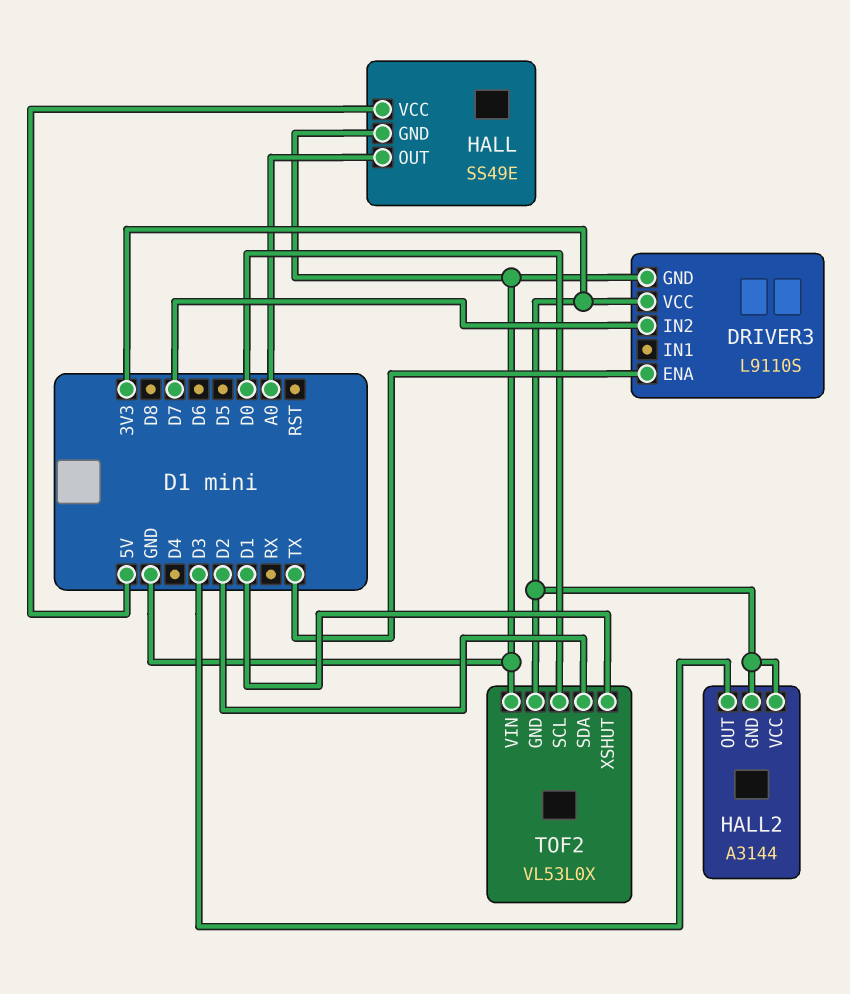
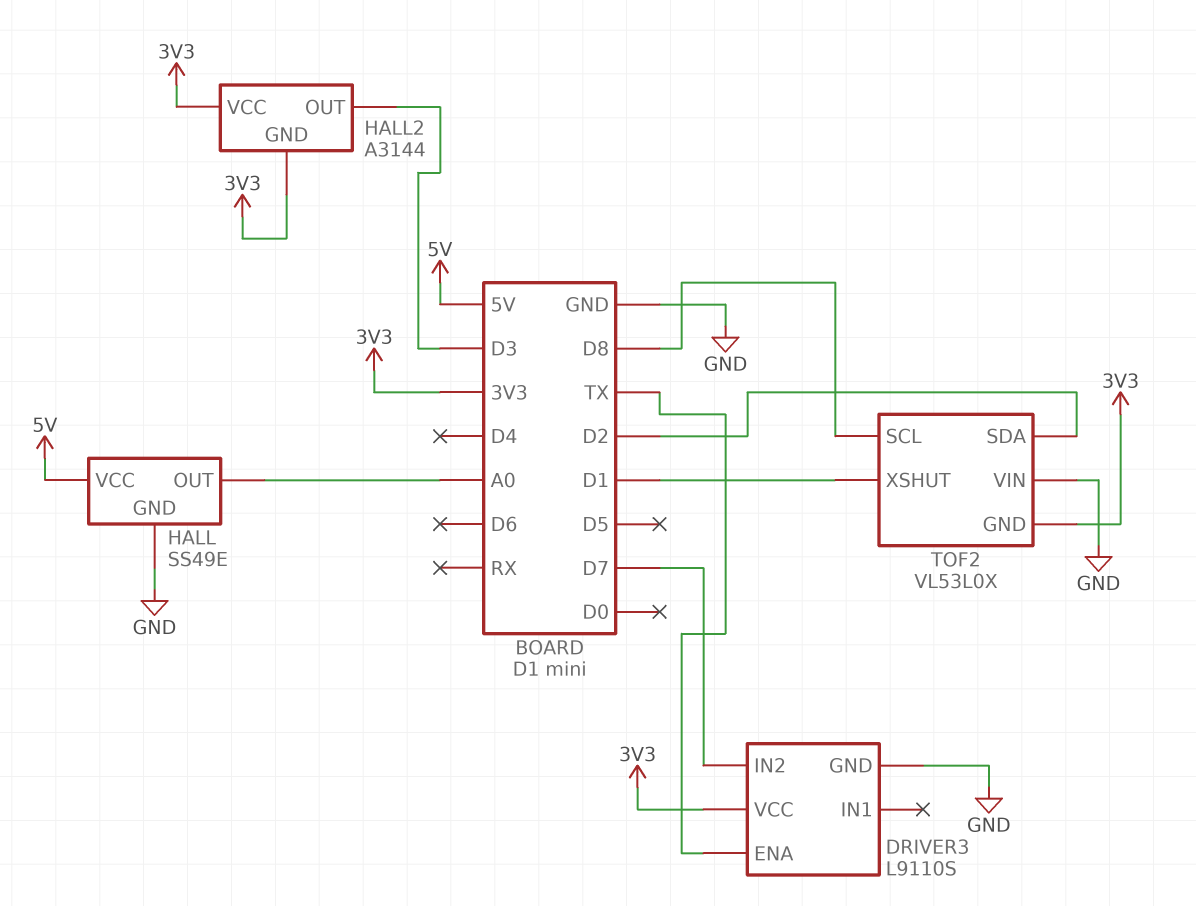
TOF2 pin SCL: D0 -> D8

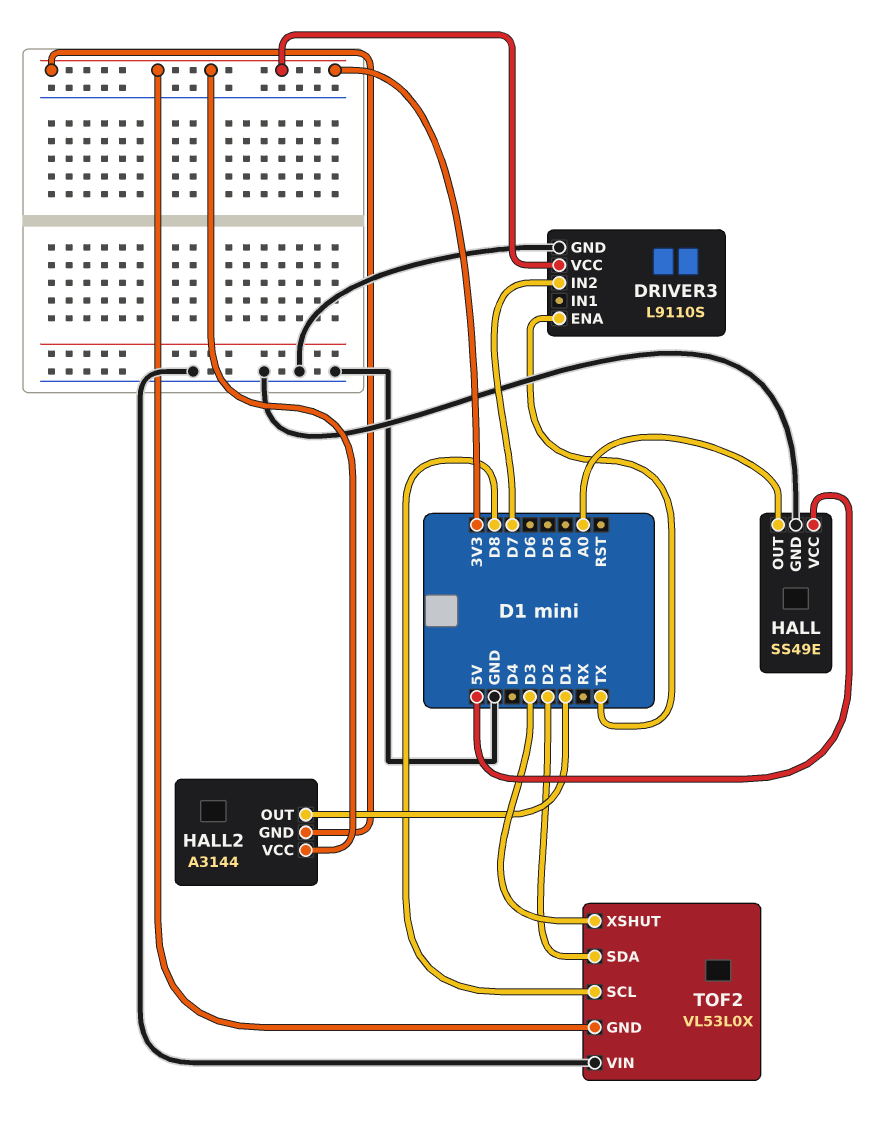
HALL2 pin OUT: D3 -> D1
TOF2 pin XSHUT: D1 -> D3

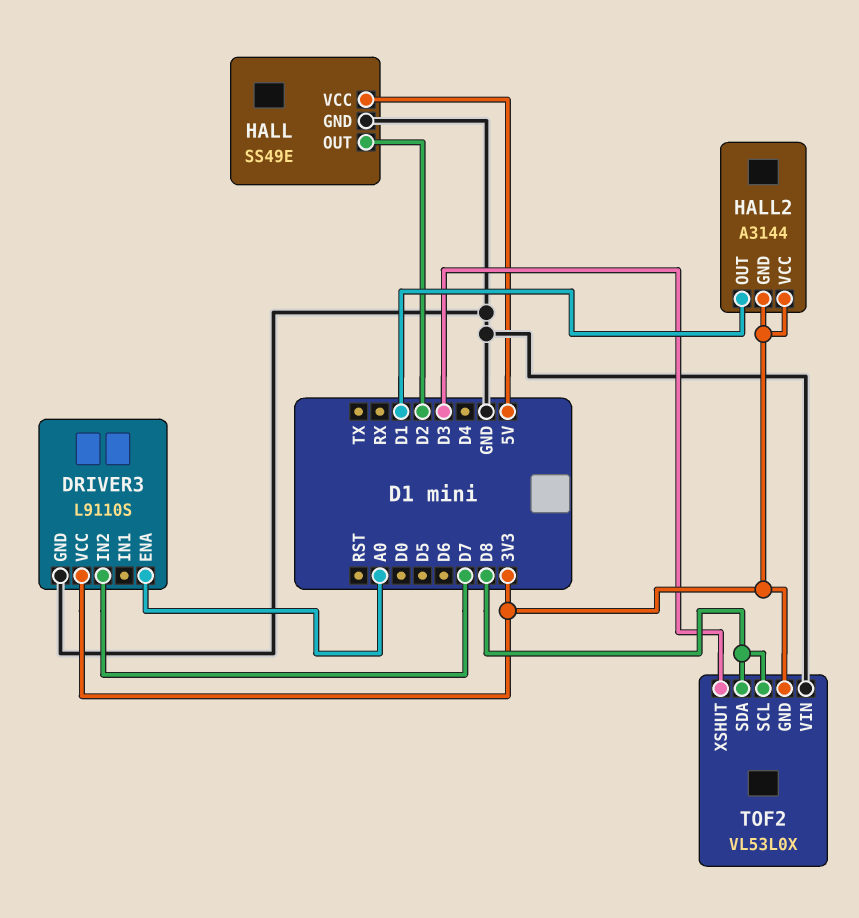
DRIVER3 pin ENA: TX -> A0
HALL pin OUT: A0 -> D2
TOF2 pin SDA: D2 -> D8

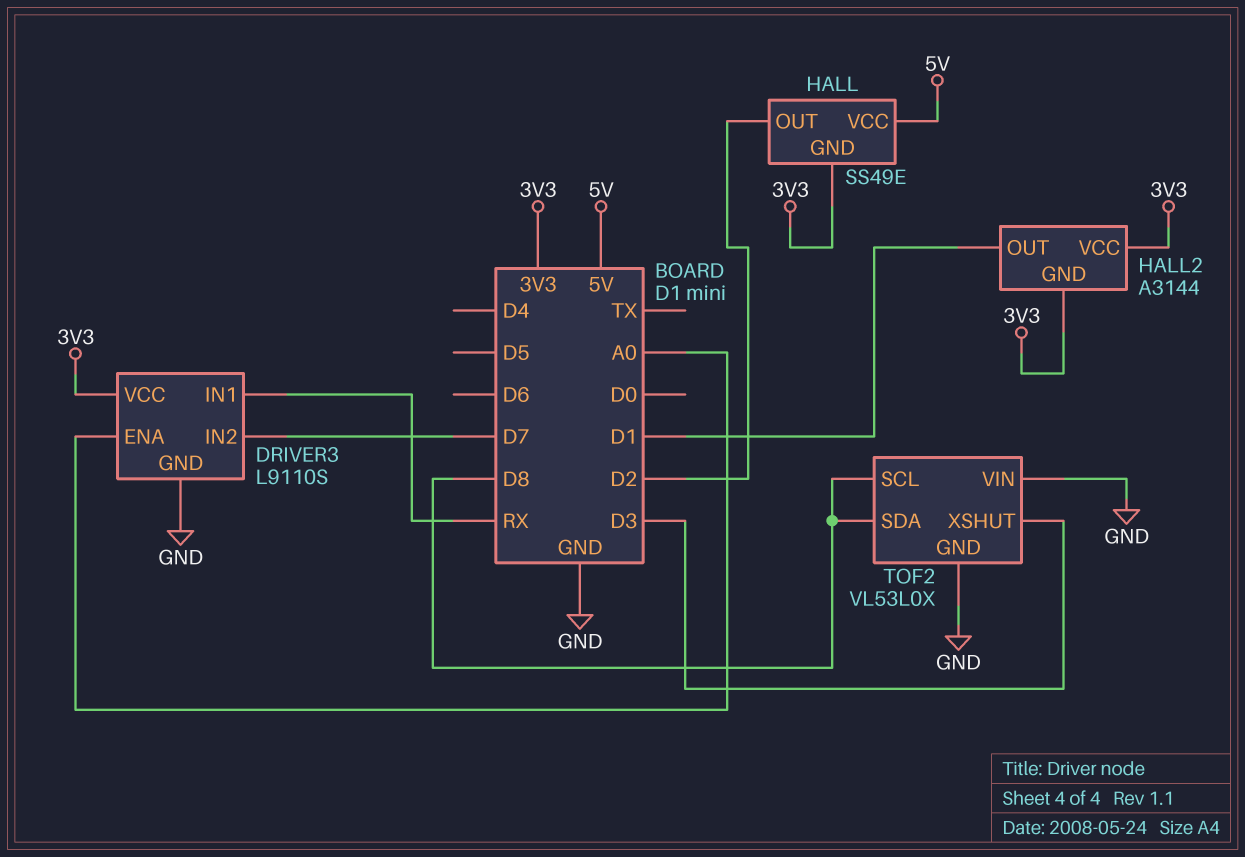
DRIVER3 pin IN1: none -> RX
HALL pin GND: GND -> 3V3
TOF2 pin GND: 3V3 -> GND

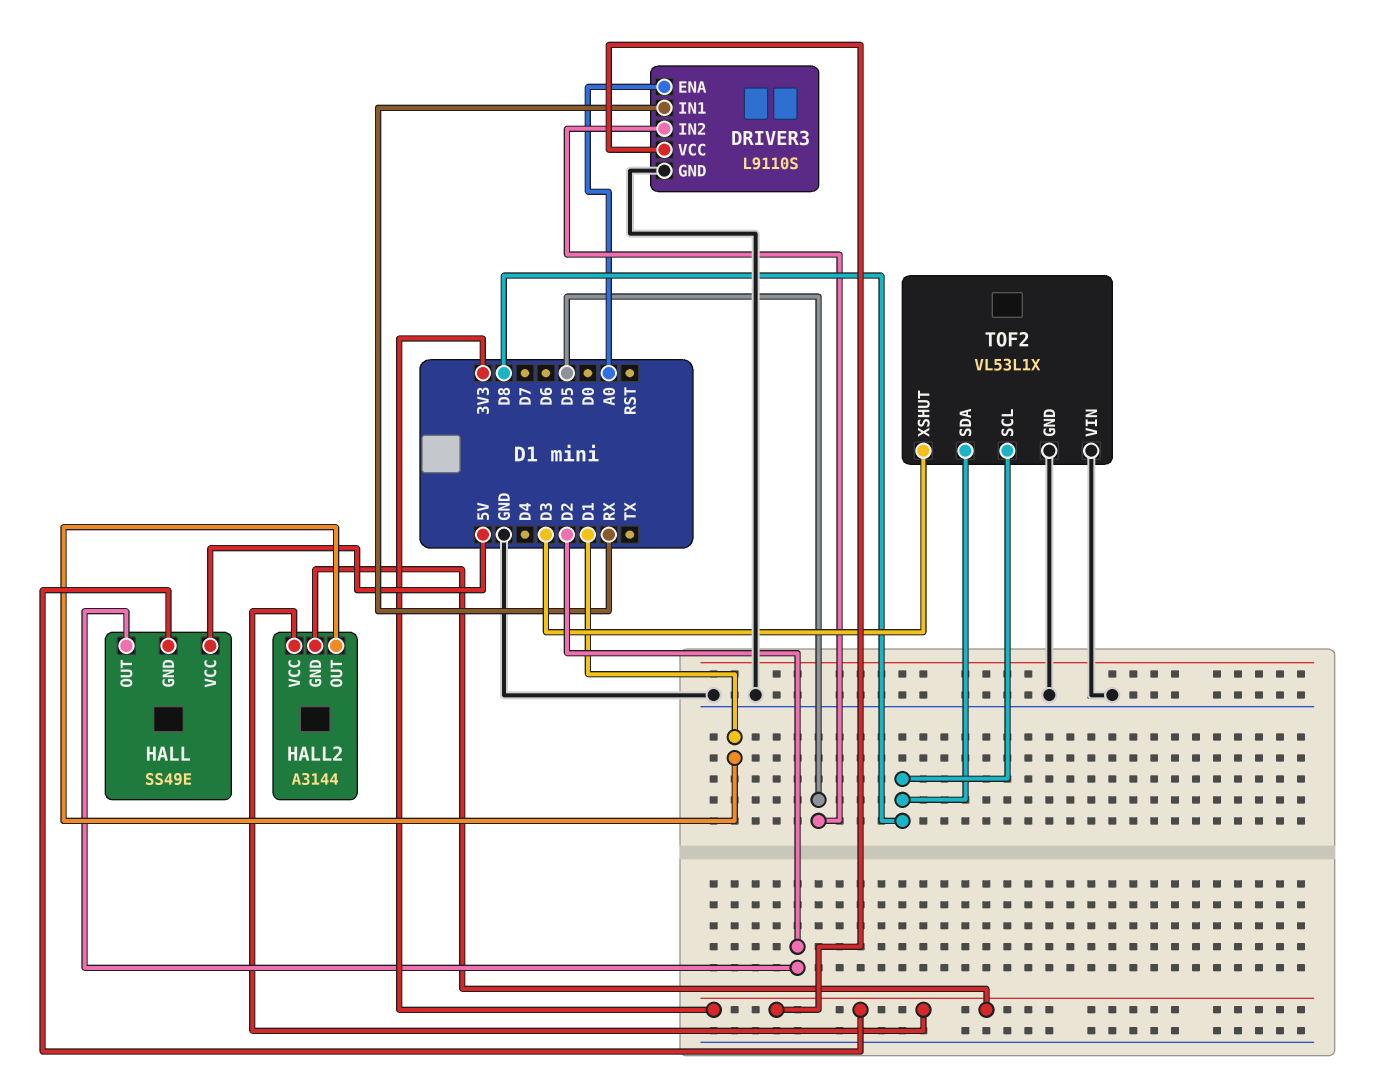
DRIVER3 pin IN2: D7 -> D5
TOF2: VL53L0X -> VL53L1X

